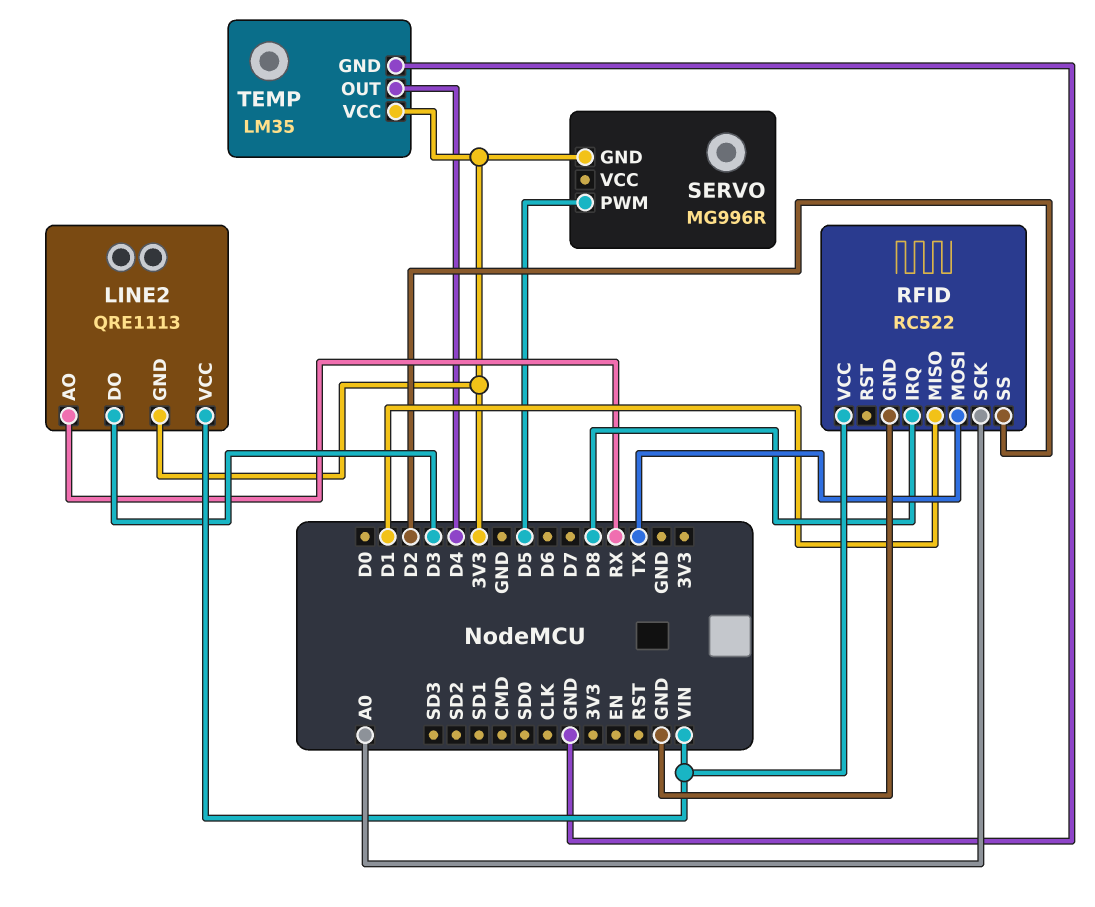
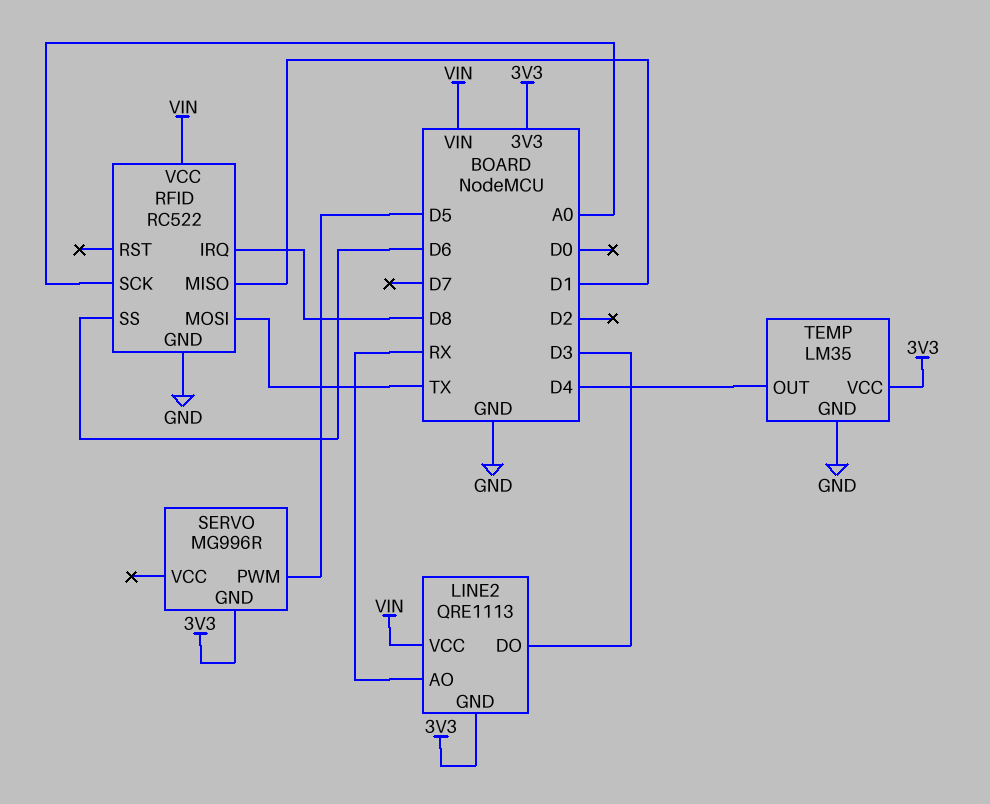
RFID pin SS: D2 -> D6

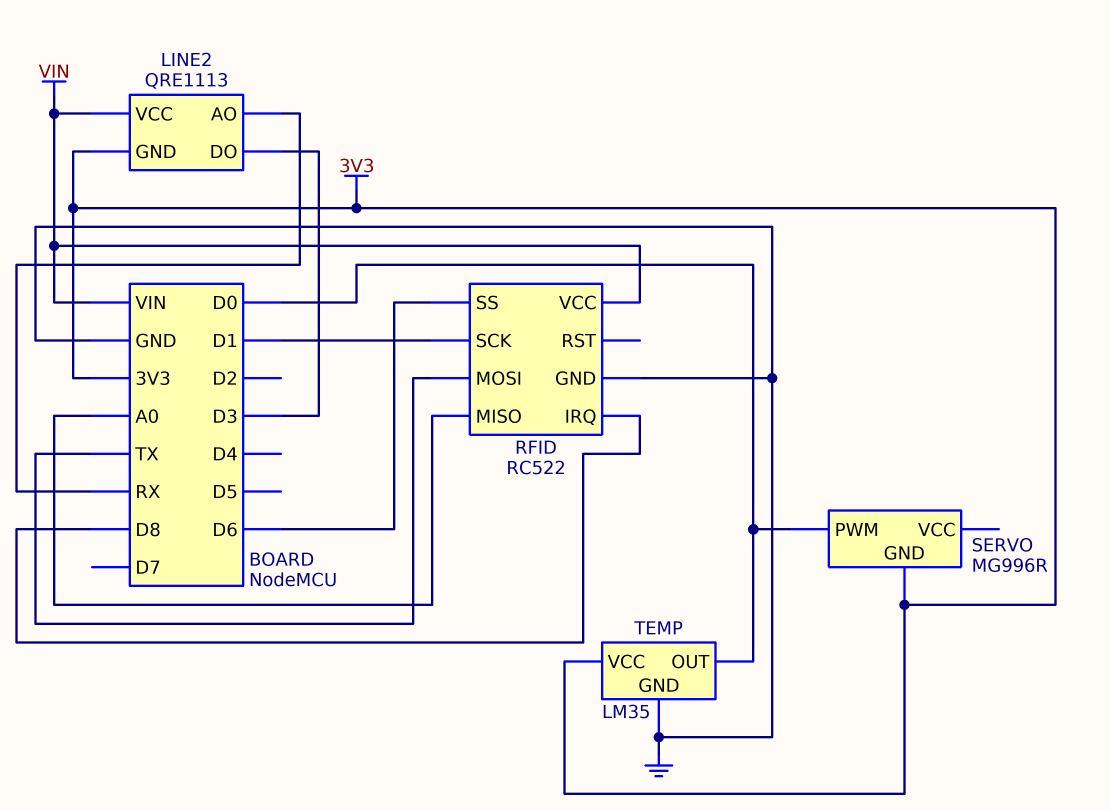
RFID pin MISO: D1 -> A0
RFID pin SCK: A0 -> D1
SERVO pin PWM: D5 -> D0
TEMP pin OUT: D4 -> D0

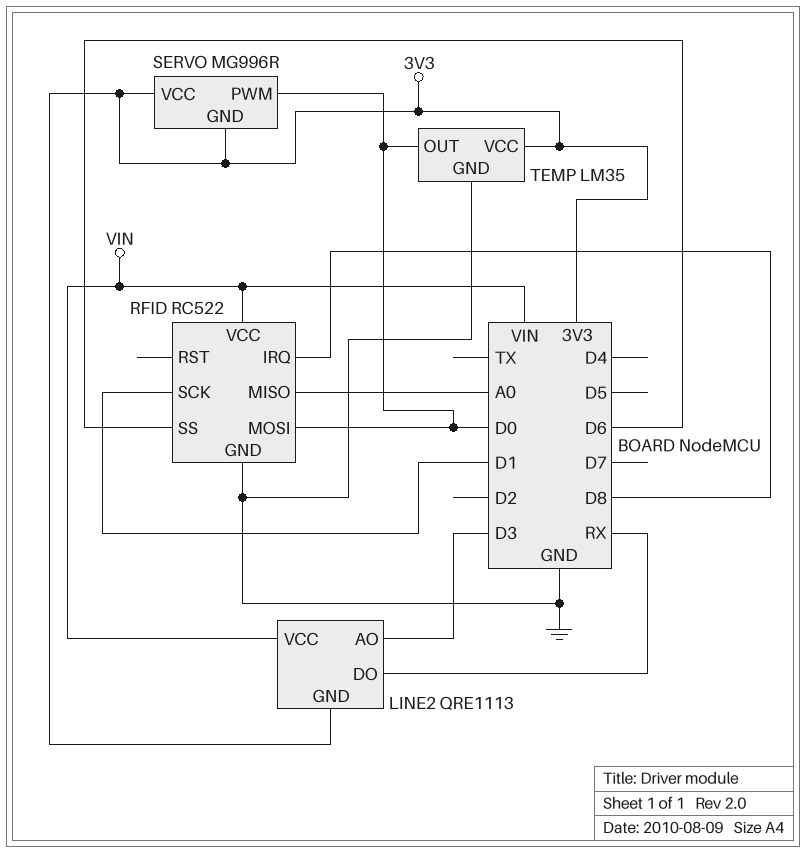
LINE2 pin AO: RX -> D3
LINE2 pin DO: D3 -> RX
RFID pin MOSI: TX -> D0
SERVO pin VCC: none -> 3V3

